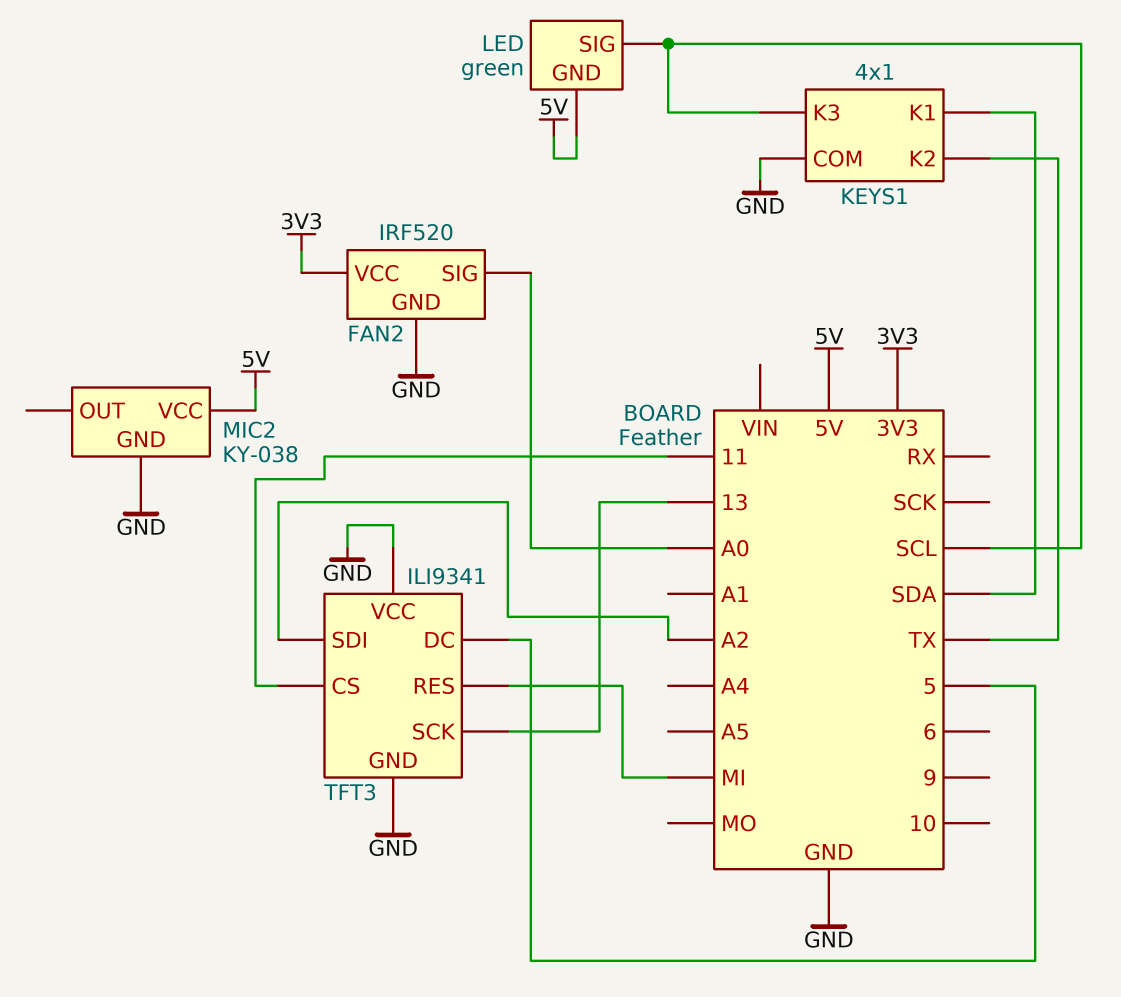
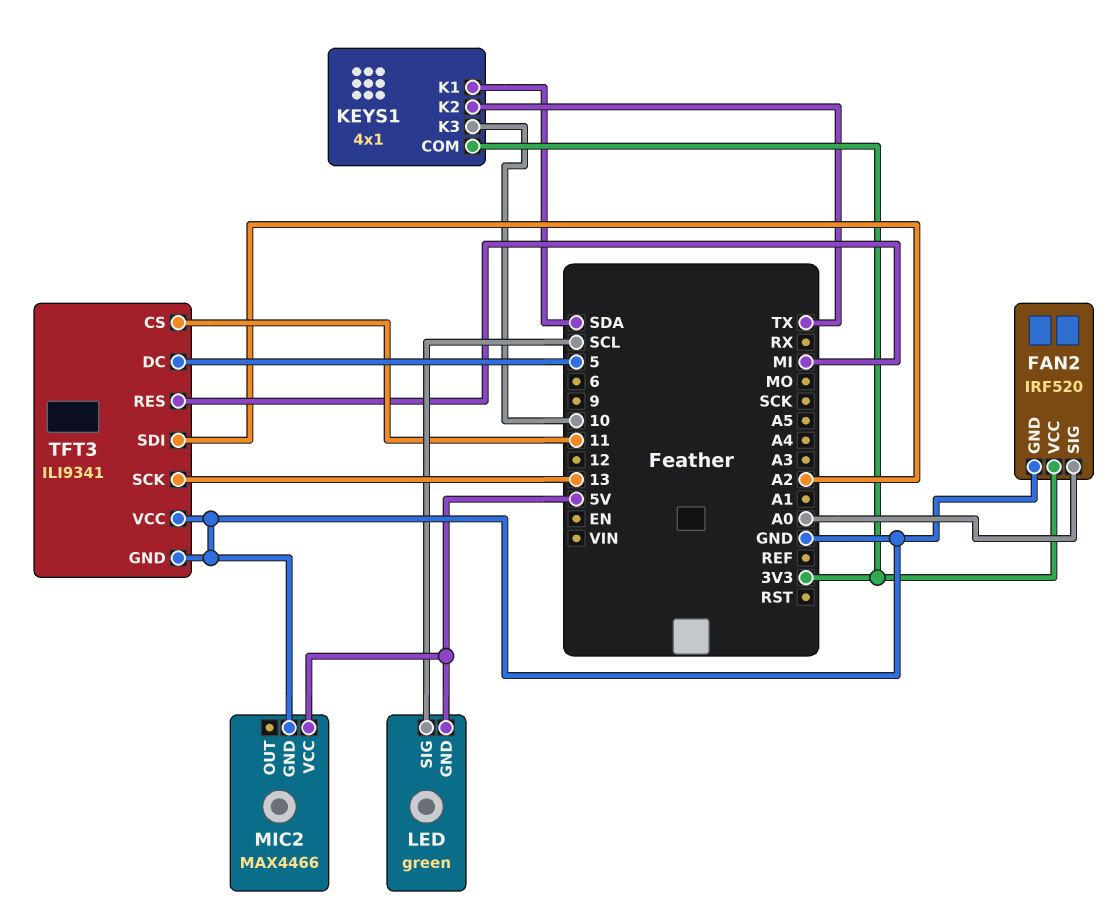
KEYS1 pin COM: GND -> 3V3
KEYS1 pin K3: SCL -> 10
MIC2: KY-038 -> MAX4466

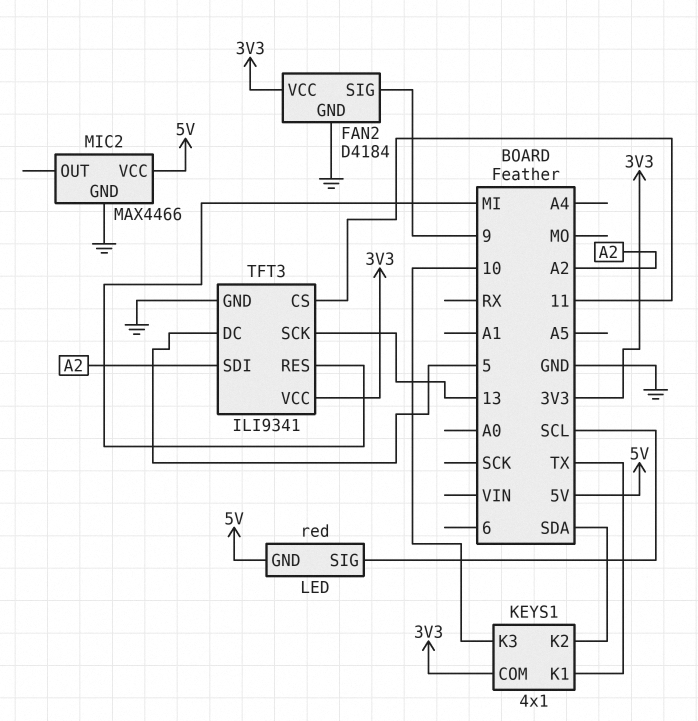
FAN2: IRF520 -> D4184
FAN2 pin SIG: A0 -> 9
KEYS1 pin K1: SDA -> TX
KEYS1 pin K2: TX -> SDA
LED: green -> red
TFT3 pin VCC: GND -> 3V3

